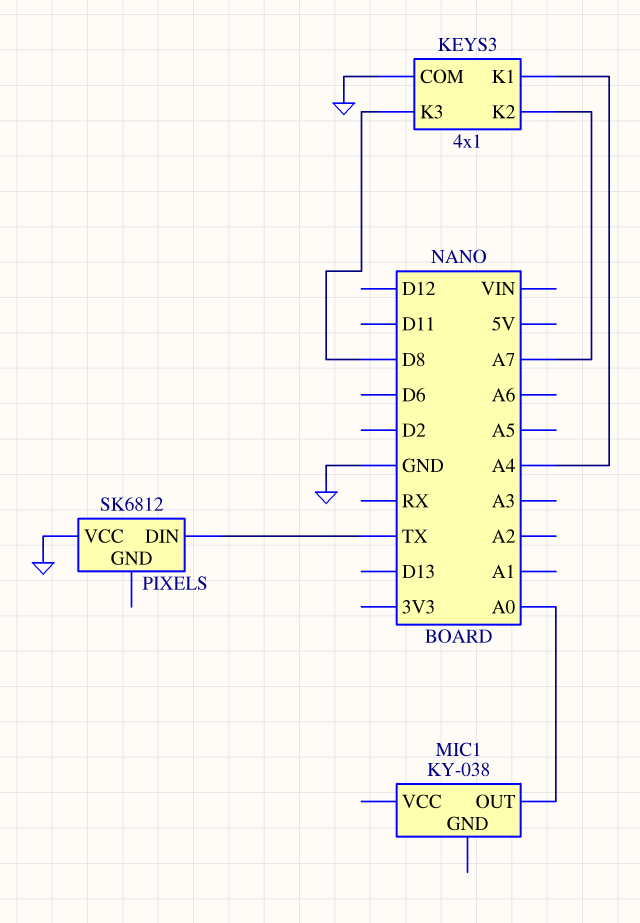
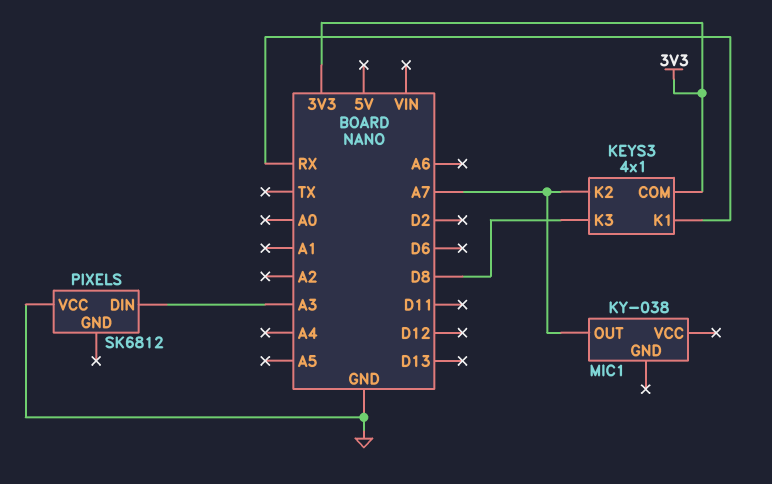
KEYS3 pin COM: GND -> 3V3
KEYS3 pin K1: A4 -> RX
MIC1 pin OUT: A0 -> A7
PIXELS pin DIN: TX -> A3

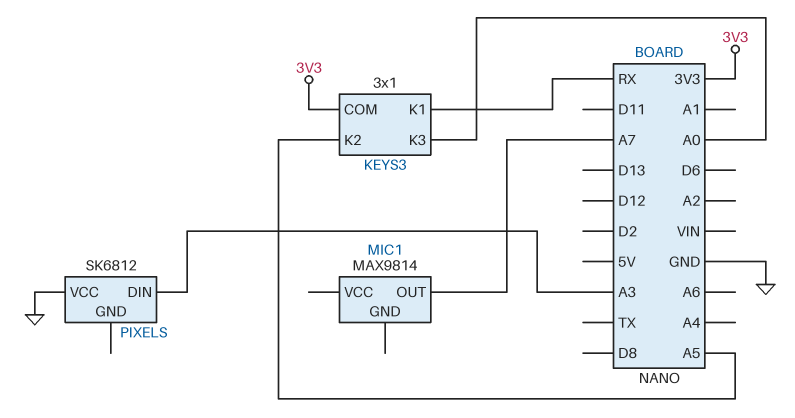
KEYS3: 4x1 -> 3x1
KEYS3 pin K2: A7 -> A5
KEYS3 pin K3: D8 -> A0
MIC1: KY-038 -> MAX9814

